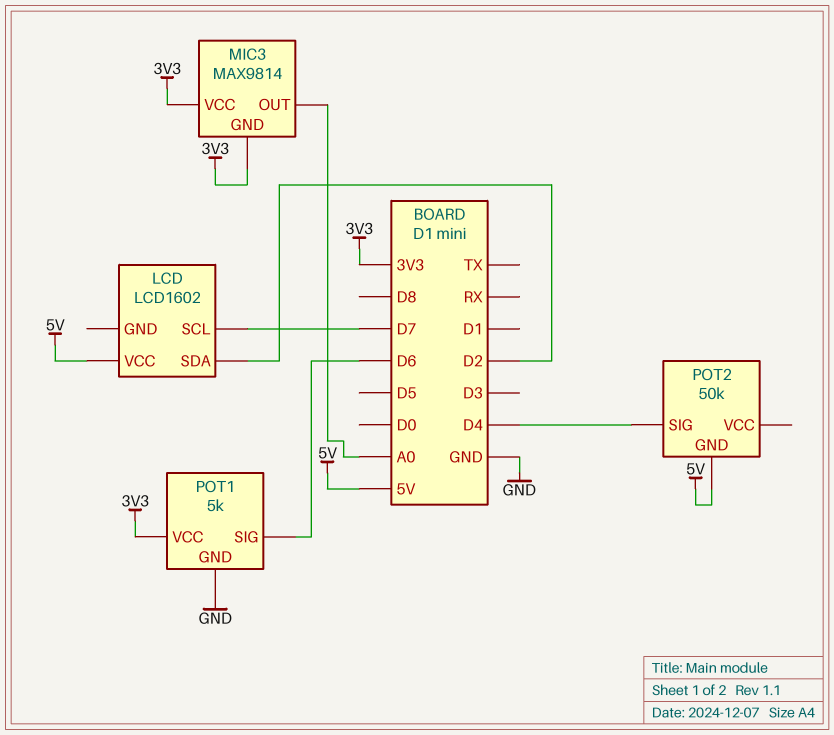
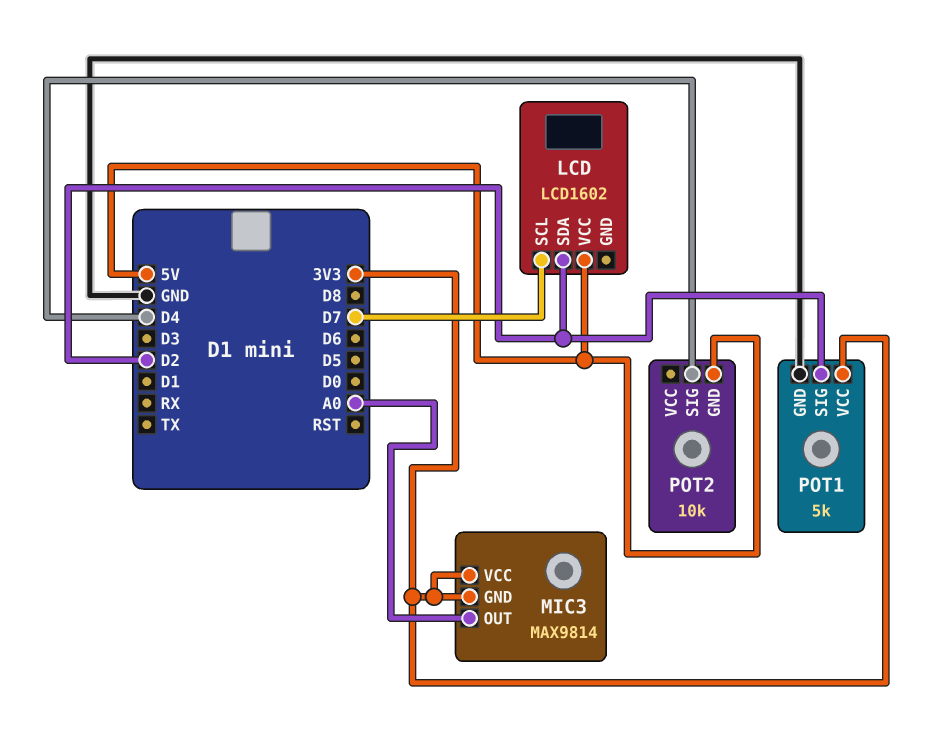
POT1 pin SIG: D6 -> D2
POT2: 50k -> 10k

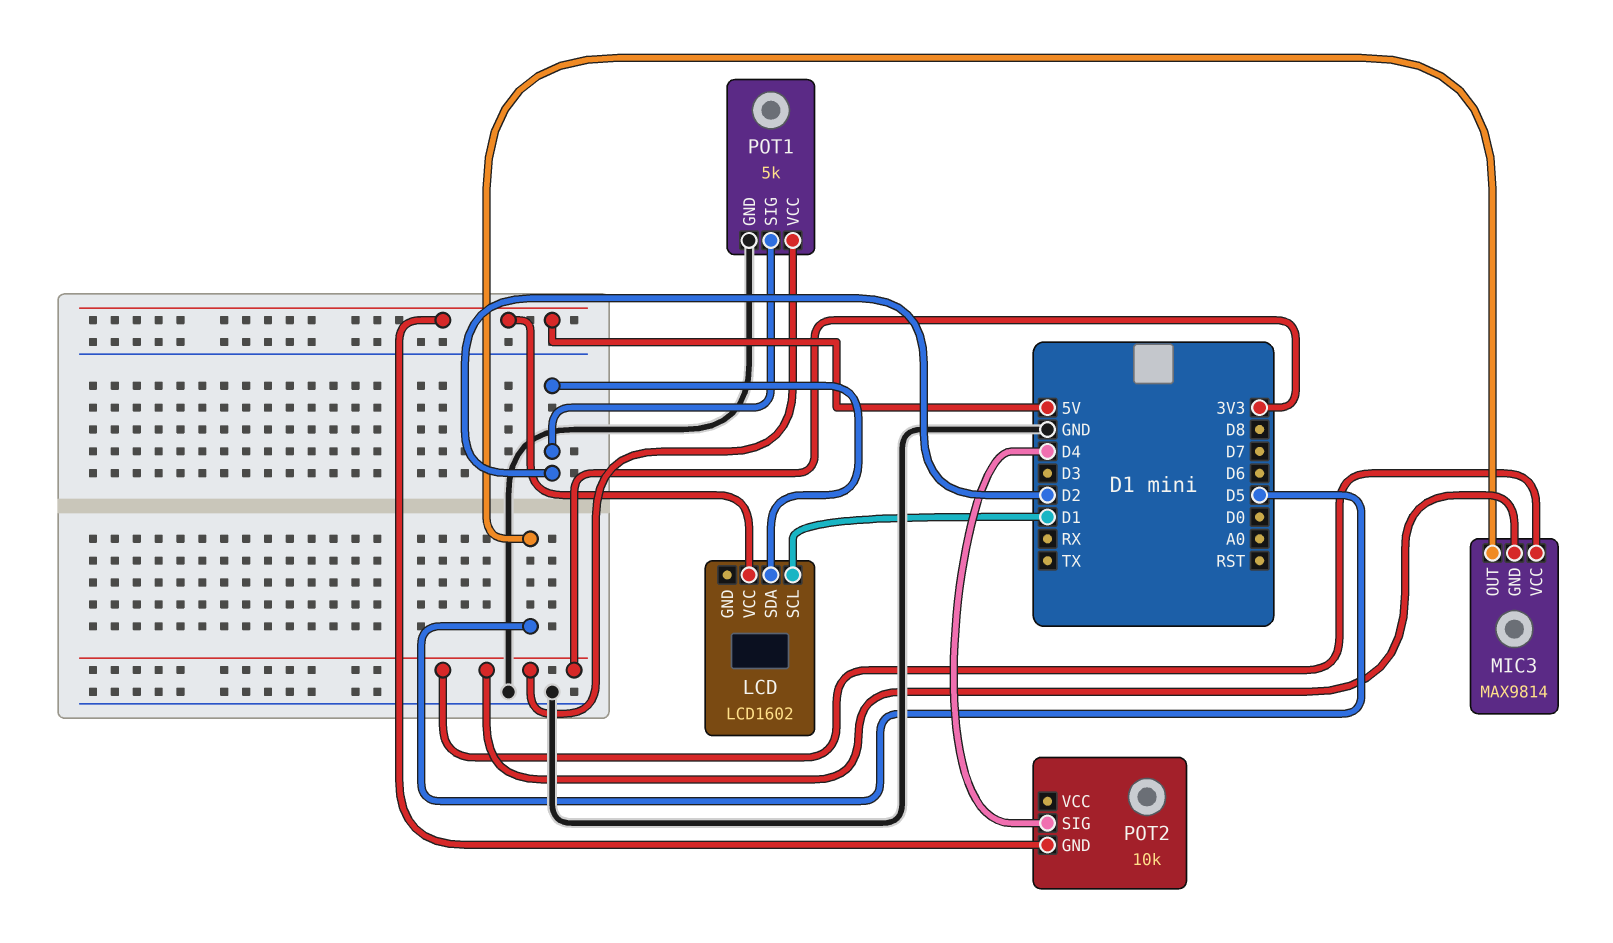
LCD pin SCL: D7 -> D1
MIC3 pin OUT: A0 -> D5

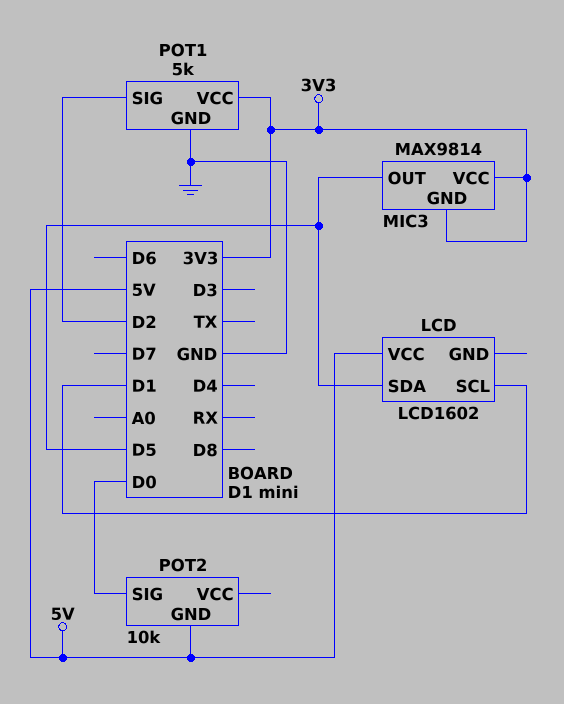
LCD pin SDA: D2 -> D5
POT2 pin SIG: D4 -> D0

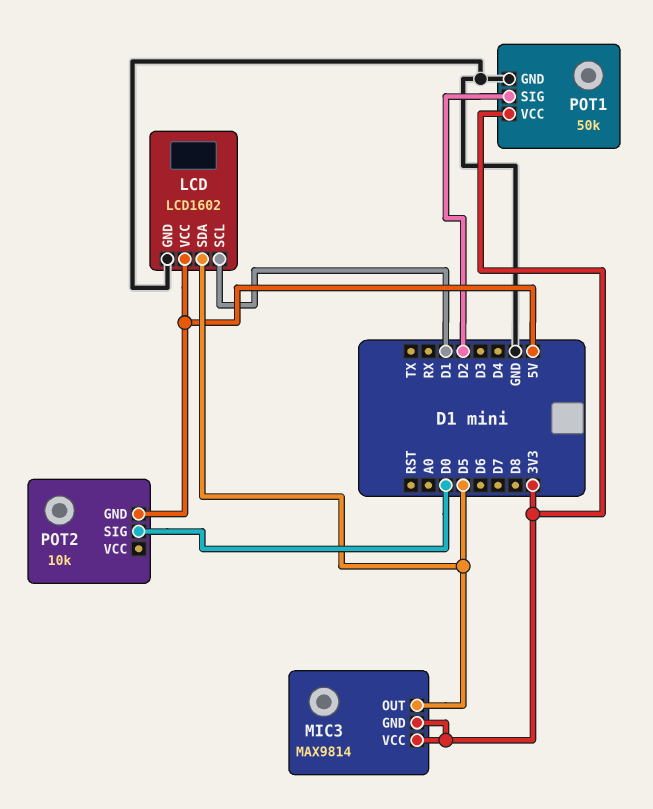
LCD pin GND: none -> GND
POT1: 5k -> 50k

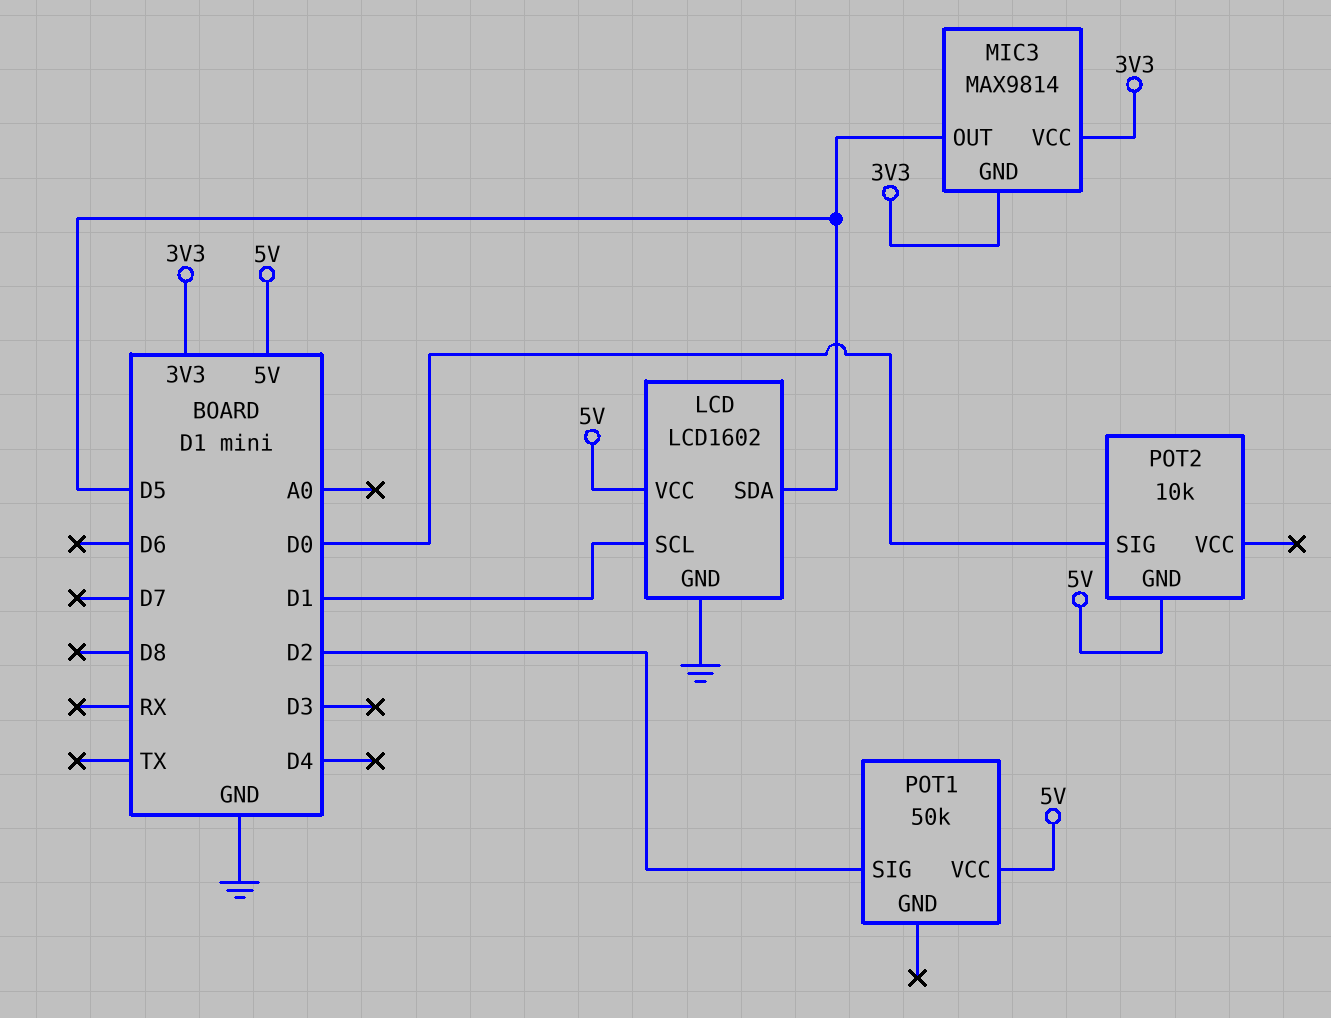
POT1 pin GND: GND -> none
POT1 pin VCC: 3V3 -> 5V

